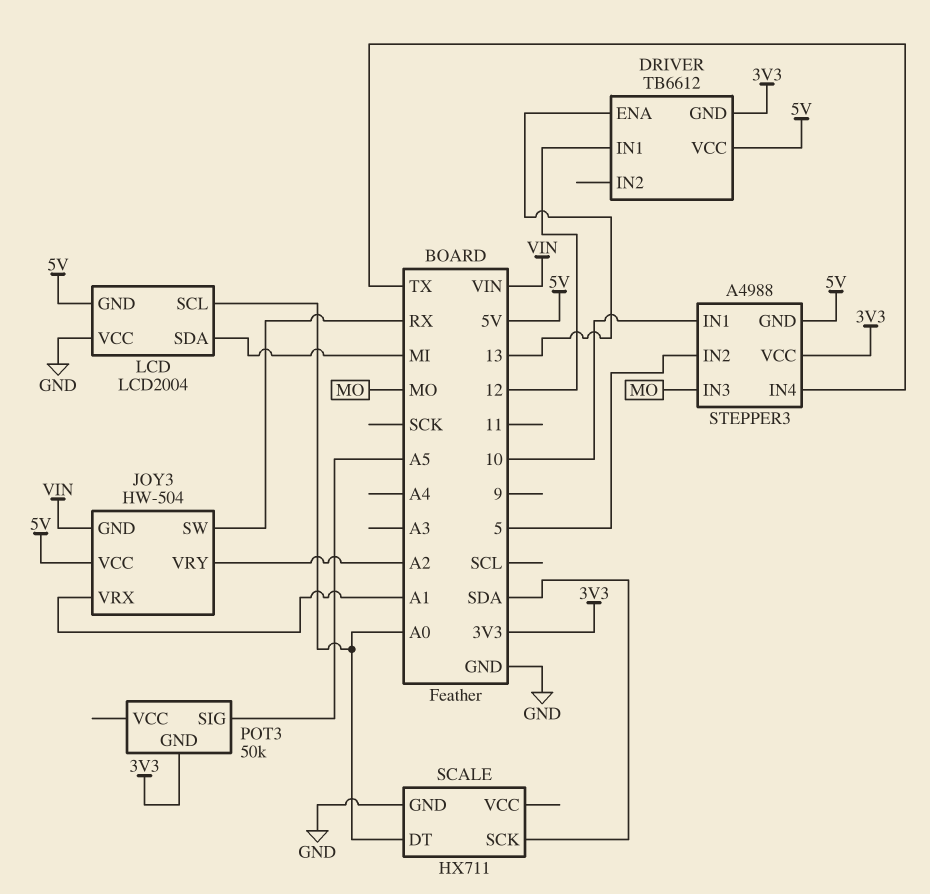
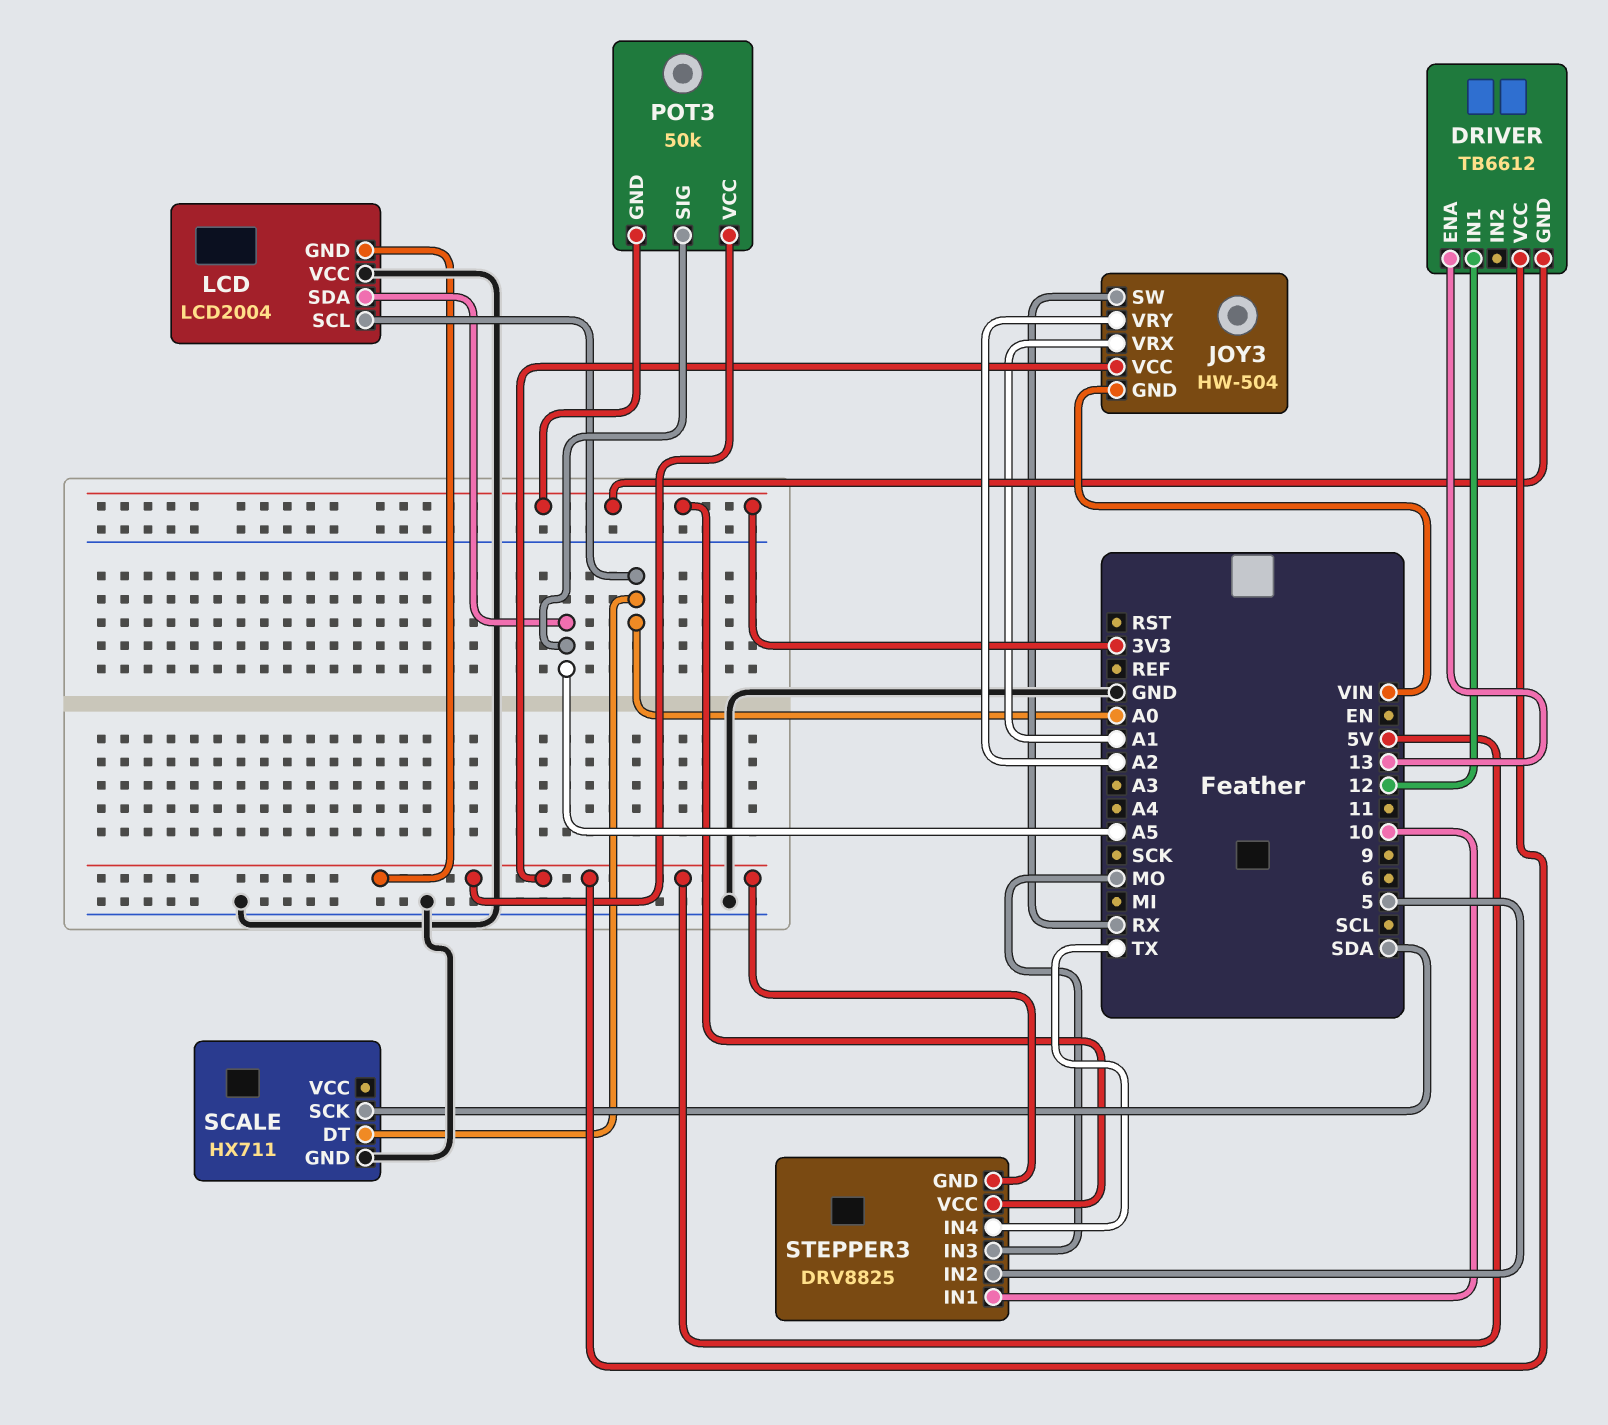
LCD pin SDA: MI -> A5
POT3 pin VCC: none -> 5V
STEPPER3: A4988 -> DRV8825

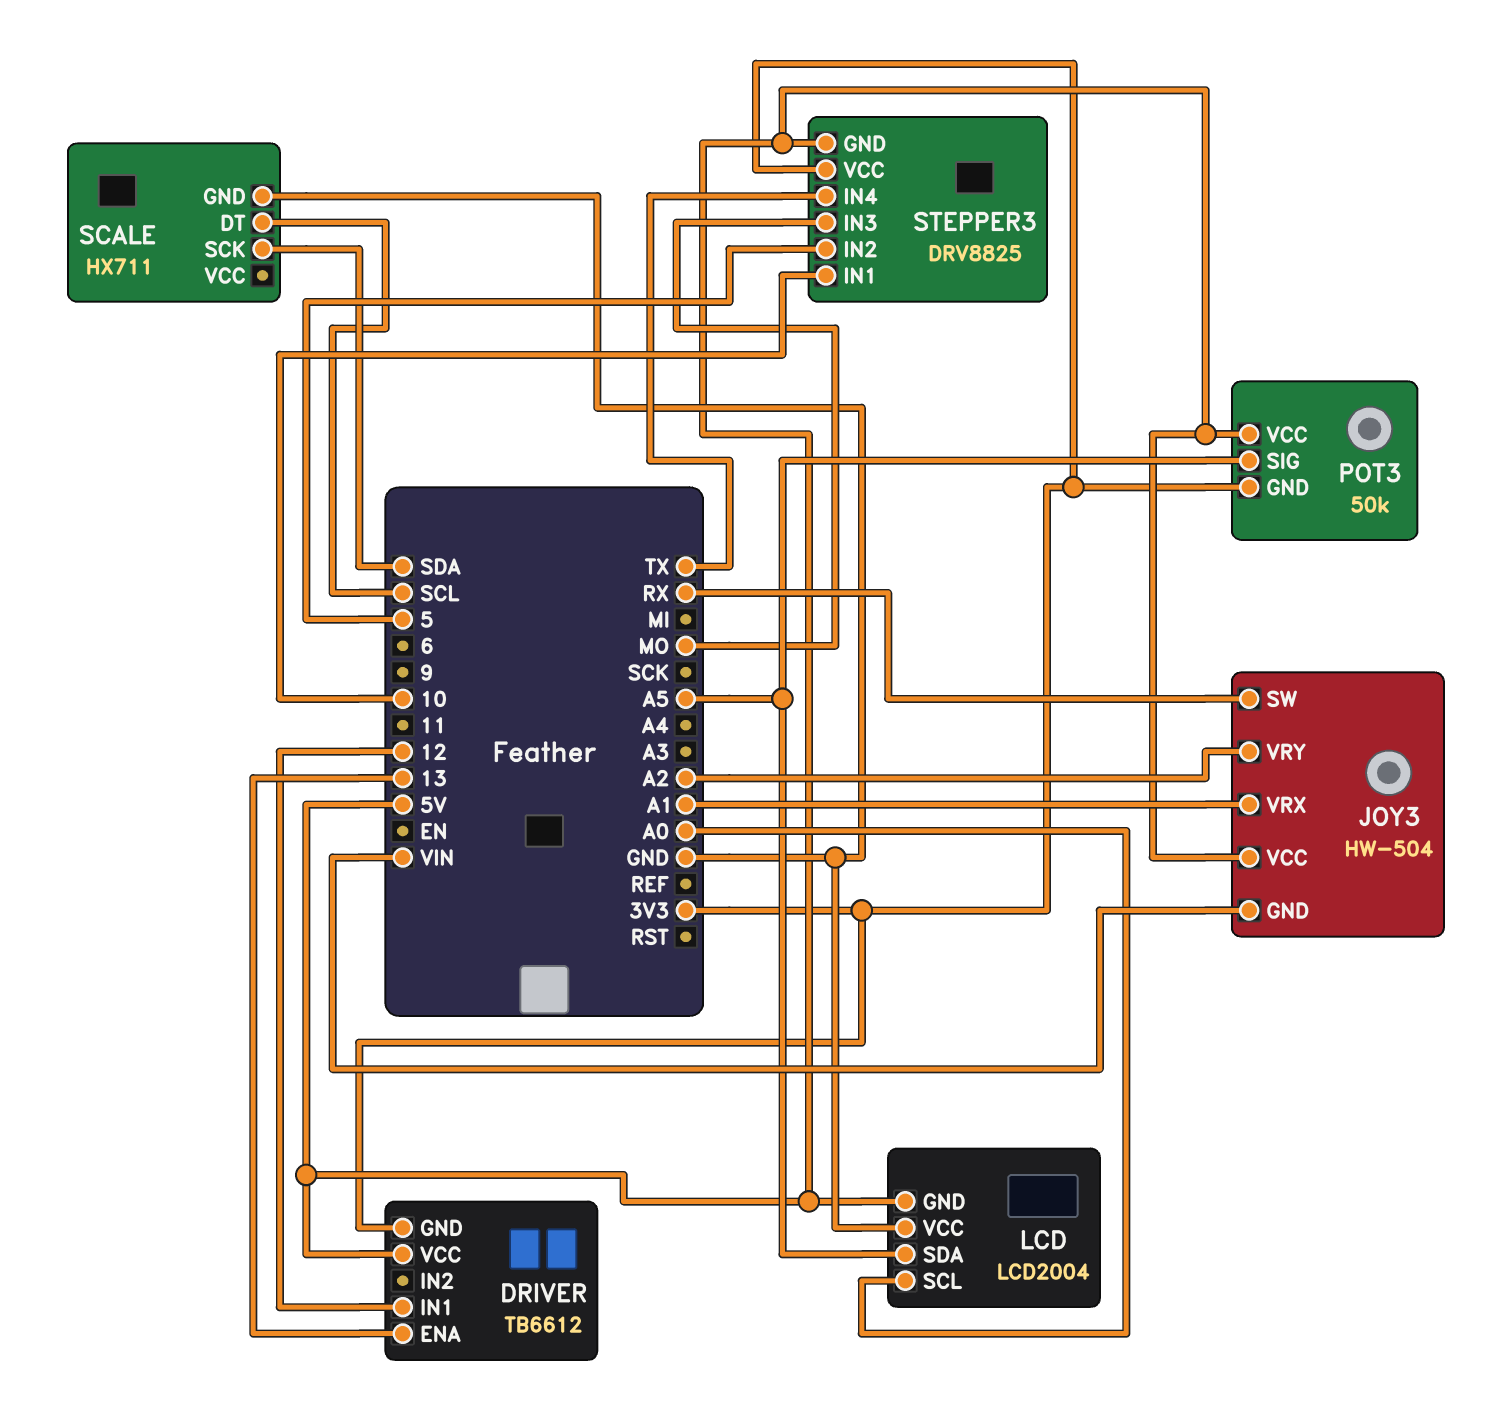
SCALE pin DT: A0 -> SCL

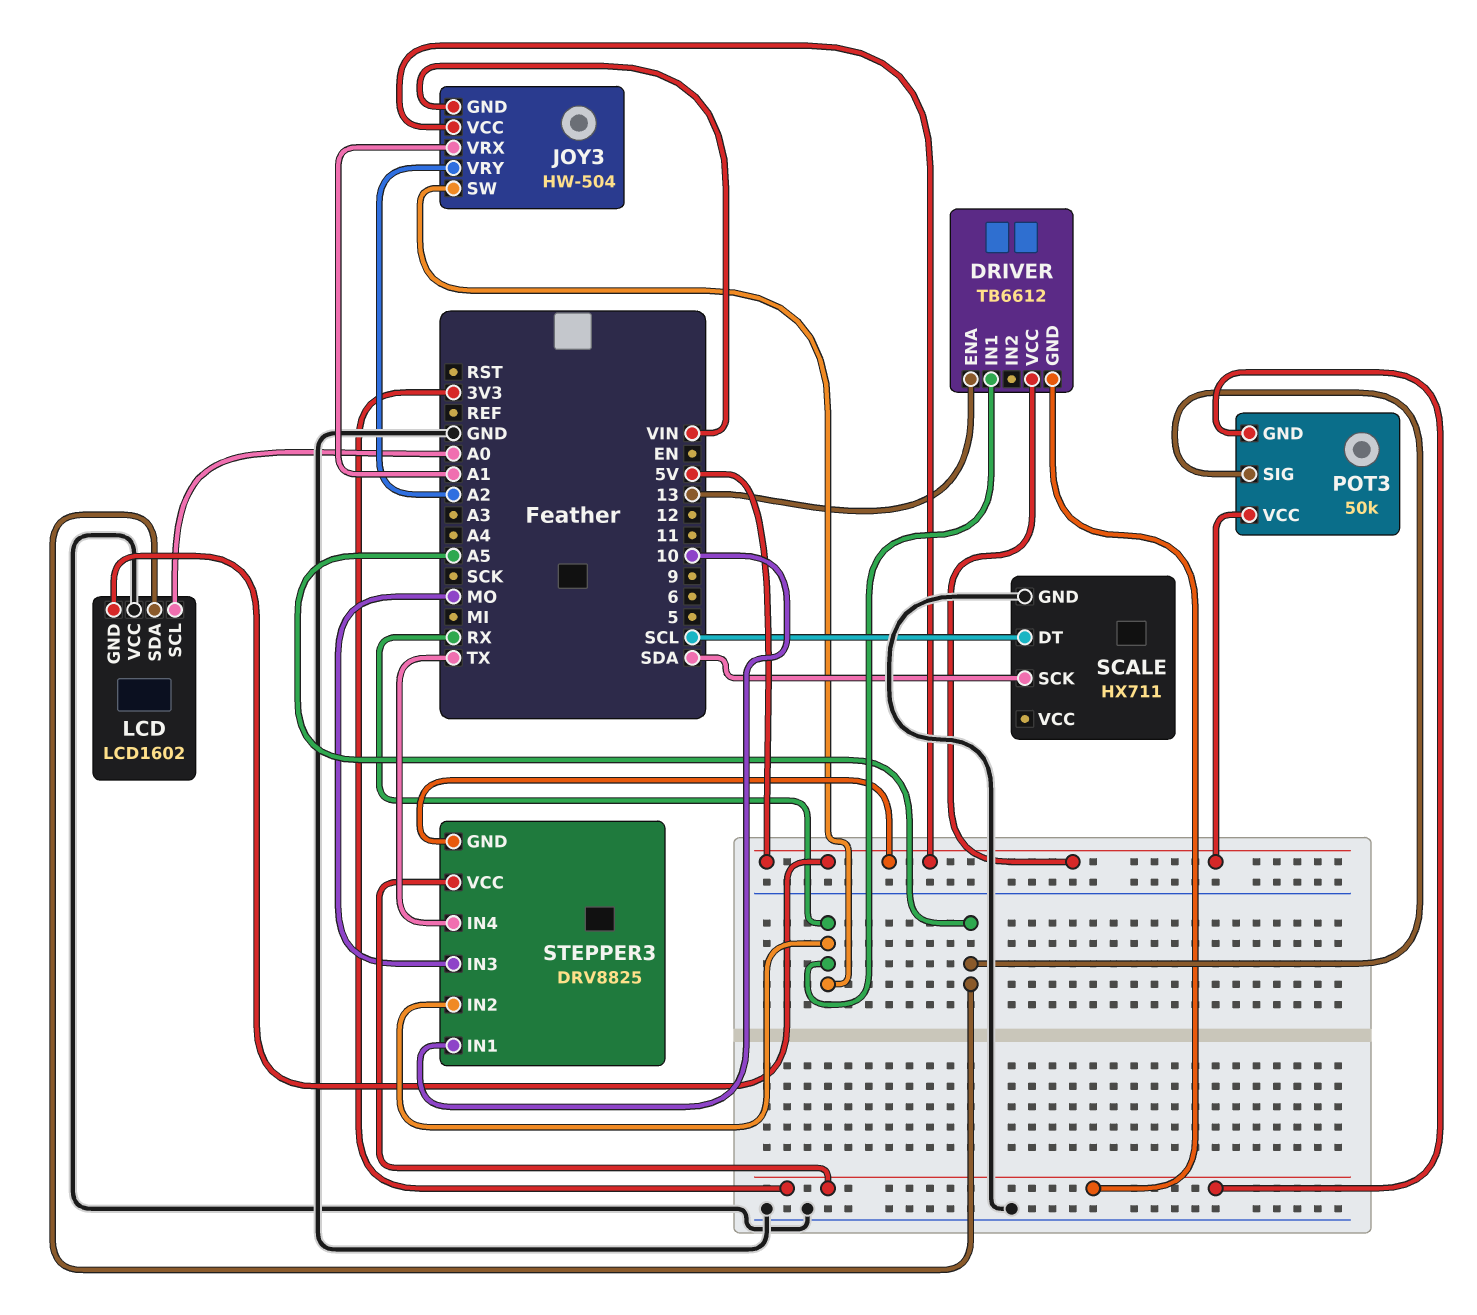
DRIVER pin IN1: 12 -> RX
LCD: LCD2004 -> LCD1602
STEPPER3 pin IN2: 5 -> RX

